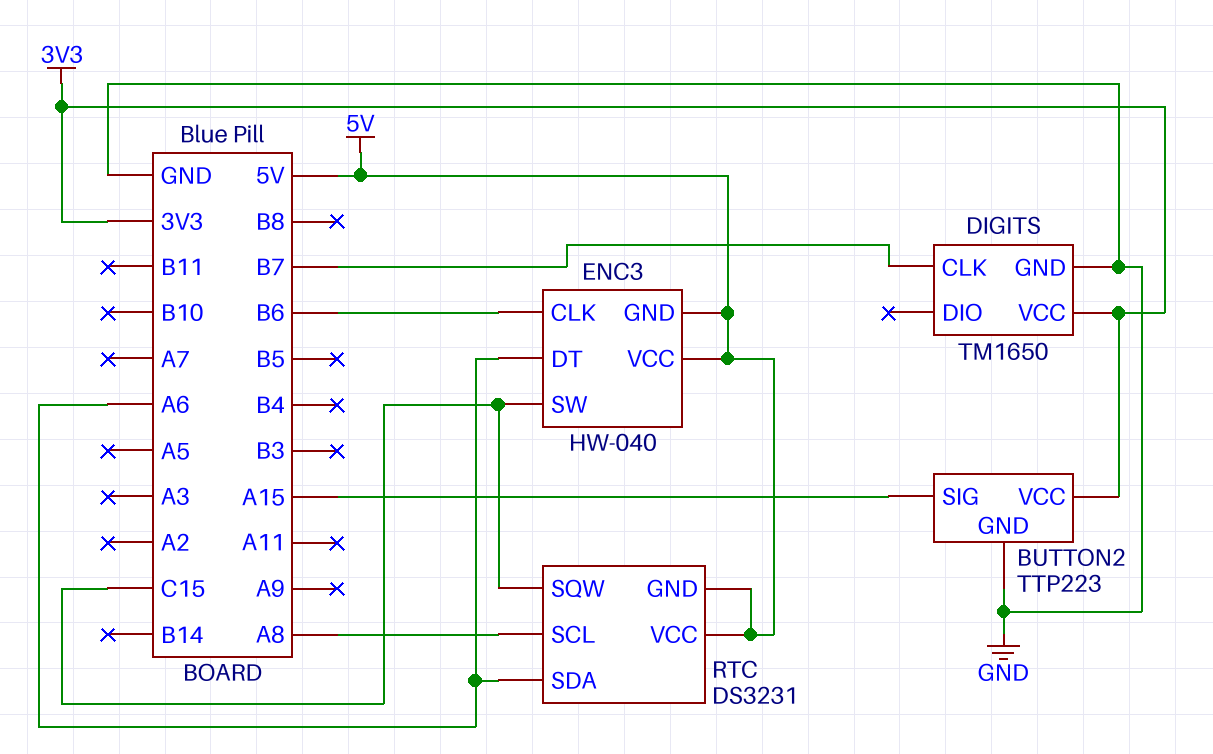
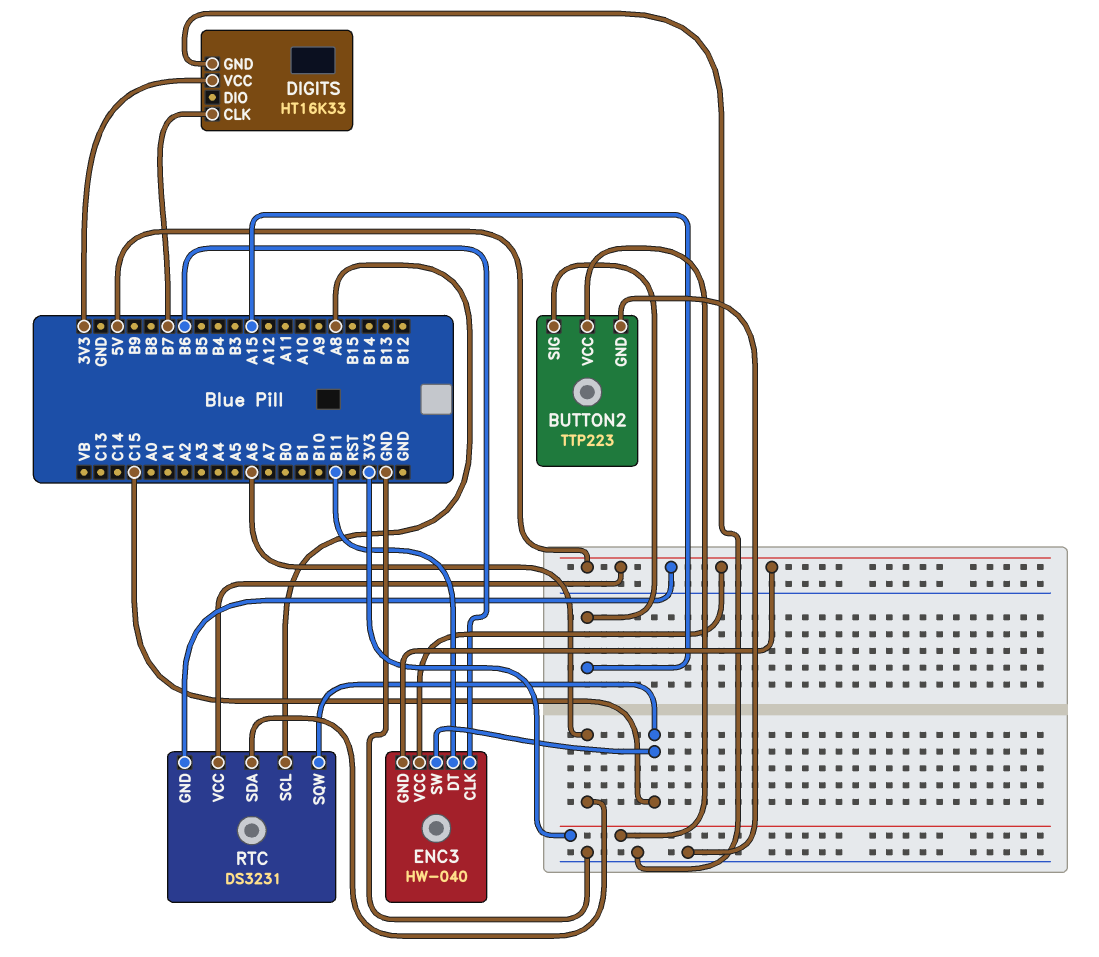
DIGITS: TM1650 -> HT16K33
ENC3 pin DT: A6 -> B11

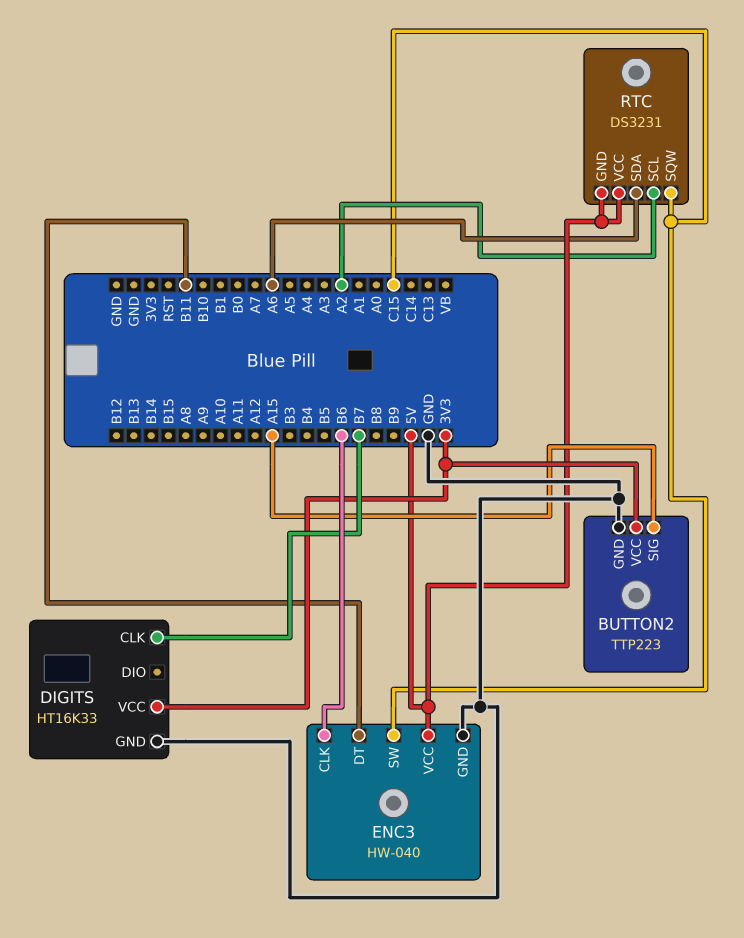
ENC3 pin GND: 5V -> GND
RTC pin SCL: A8 -> A2

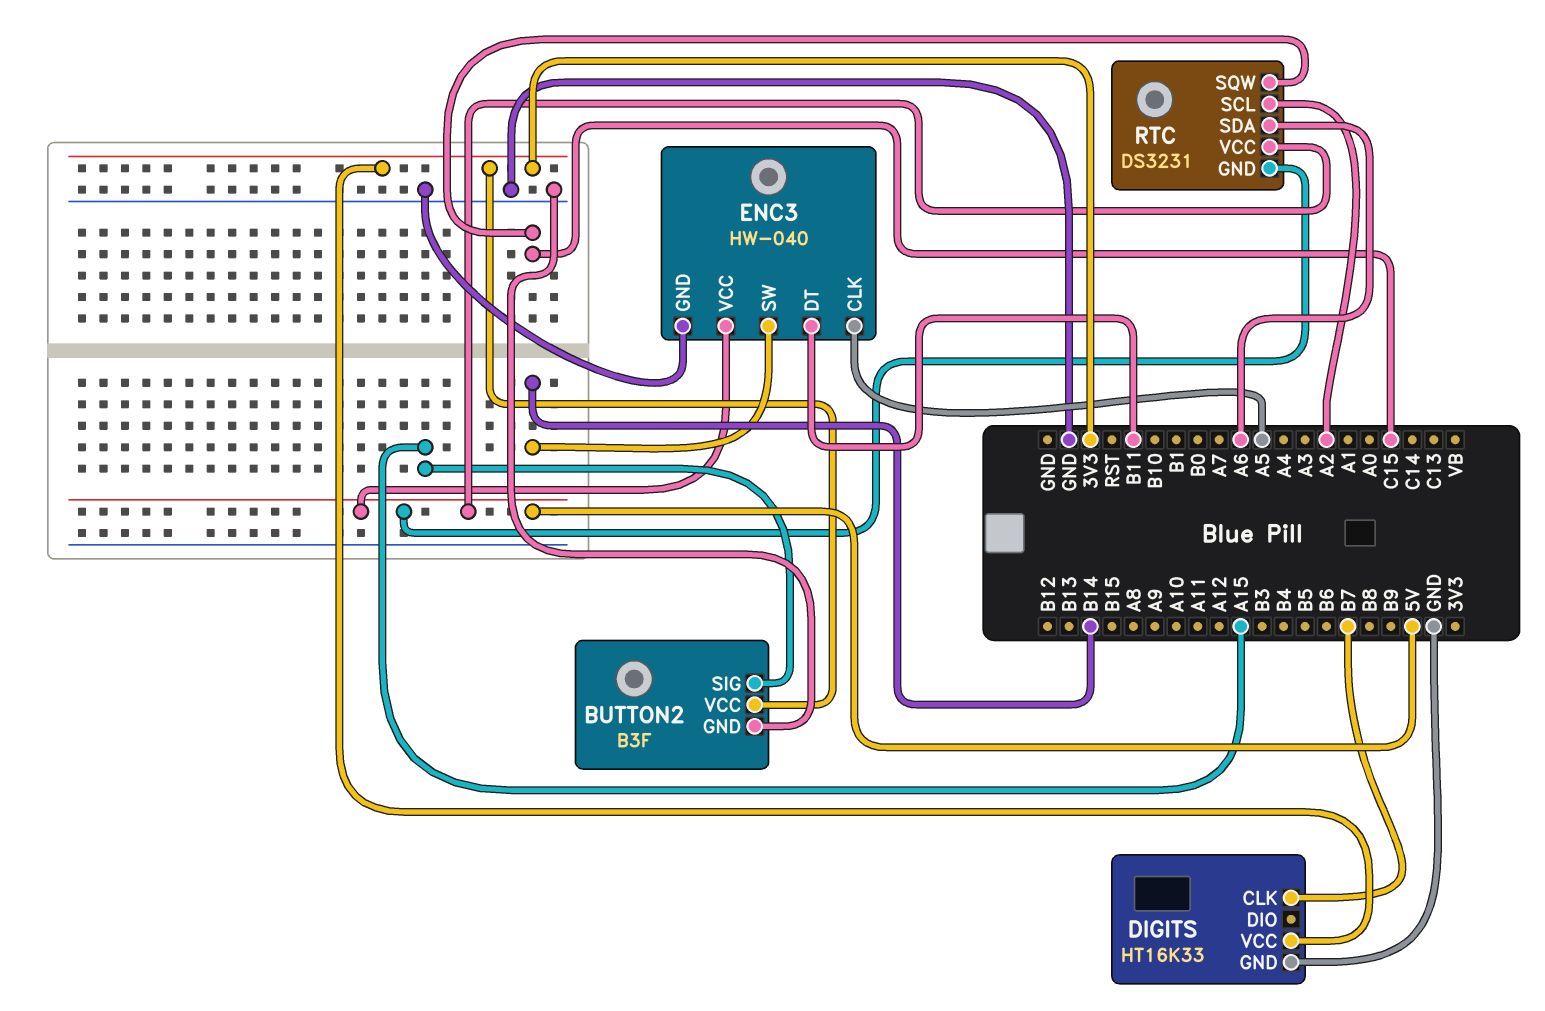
BUTTON2: TTP223 -> B3F
ENC3 pin CLK: B6 -> A5
ENC3 pin SW: C15 -> B14

